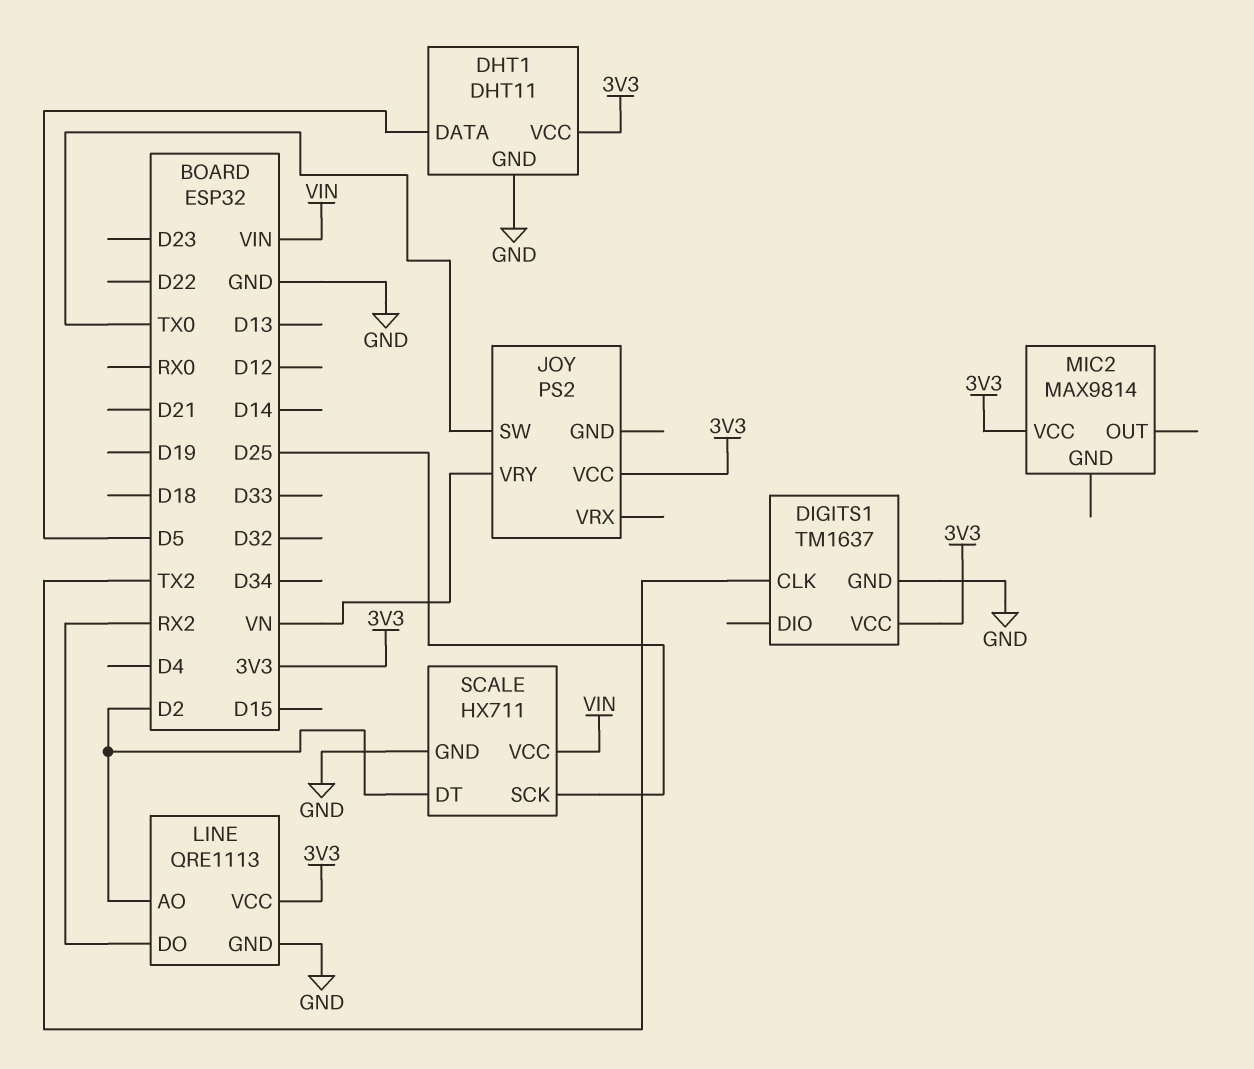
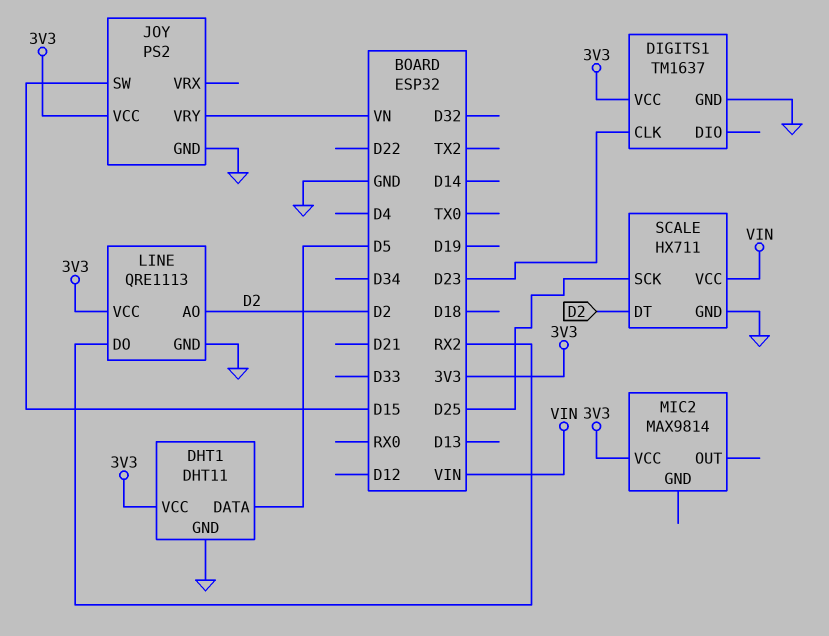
DIGITS1 pin CLK: TX2 -> D23
JOY pin GND: none -> GND
JOY pin SW: TX0 -> D15

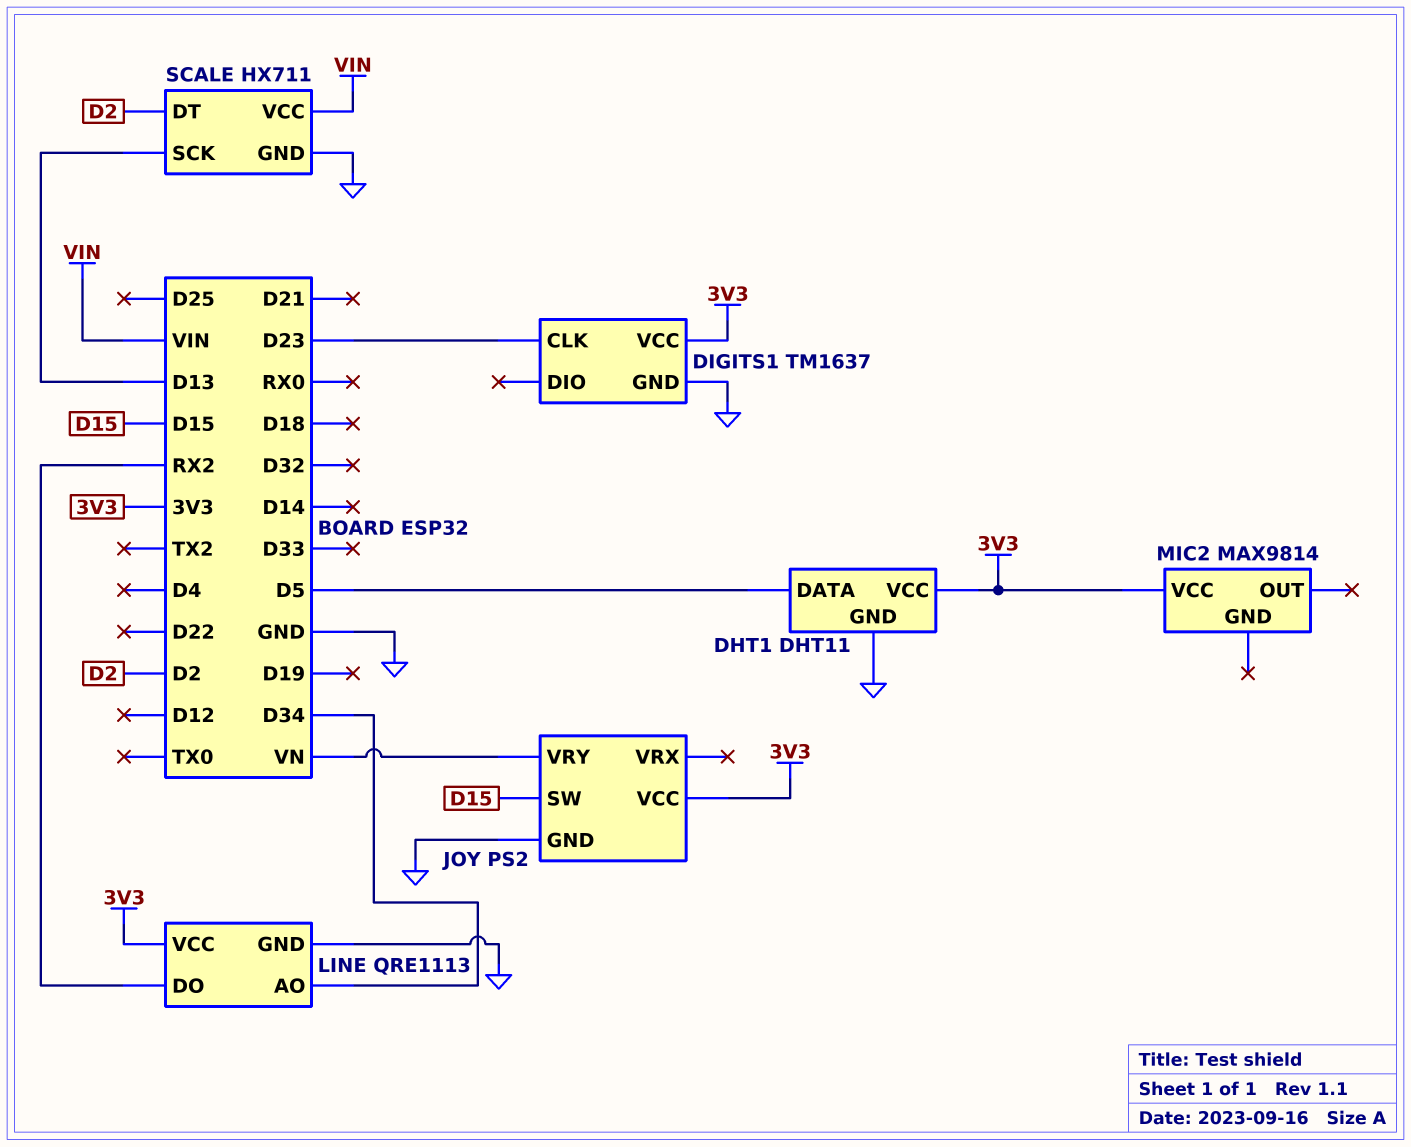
LINE pin AO: D2 -> D34
SCALE pin SCK: D25 -> D13

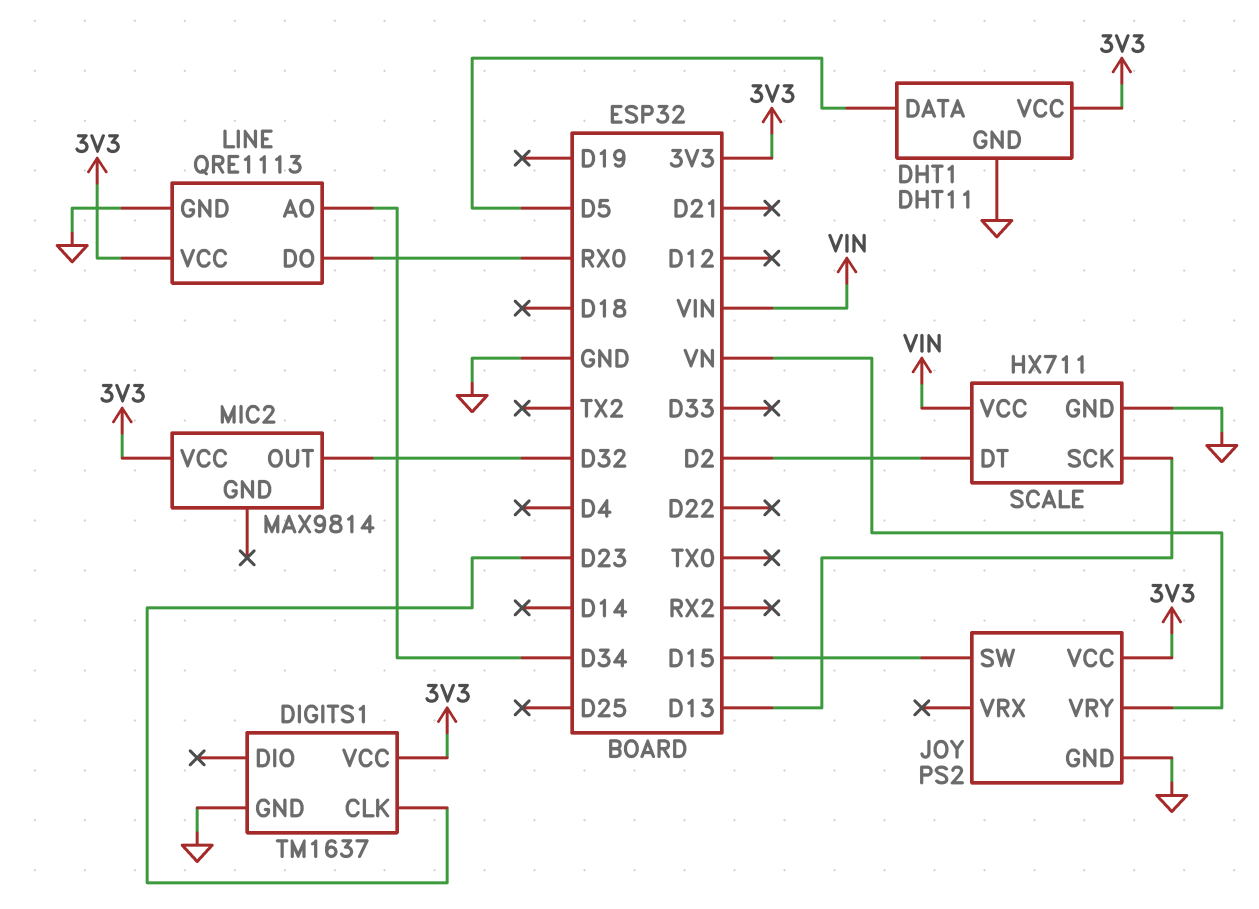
LINE pin DO: RX2 -> RX0
MIC2 pin OUT: none -> D32

